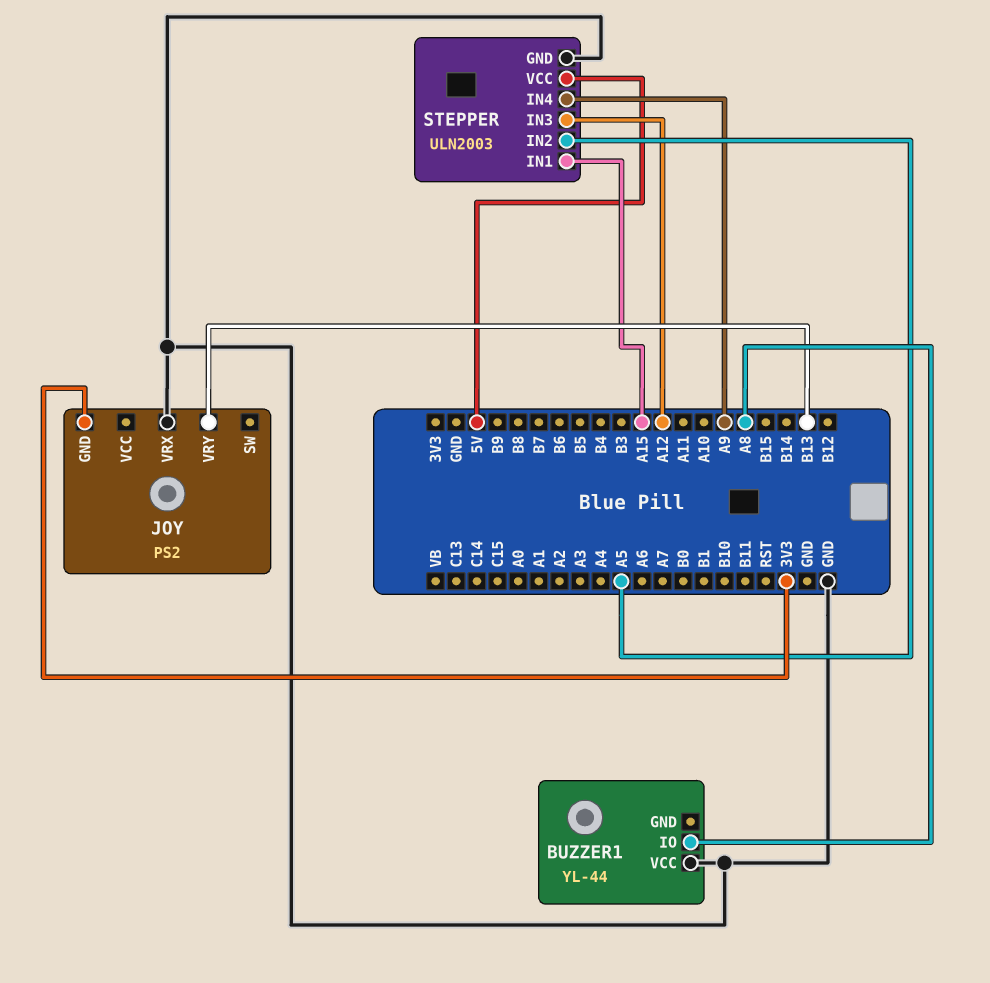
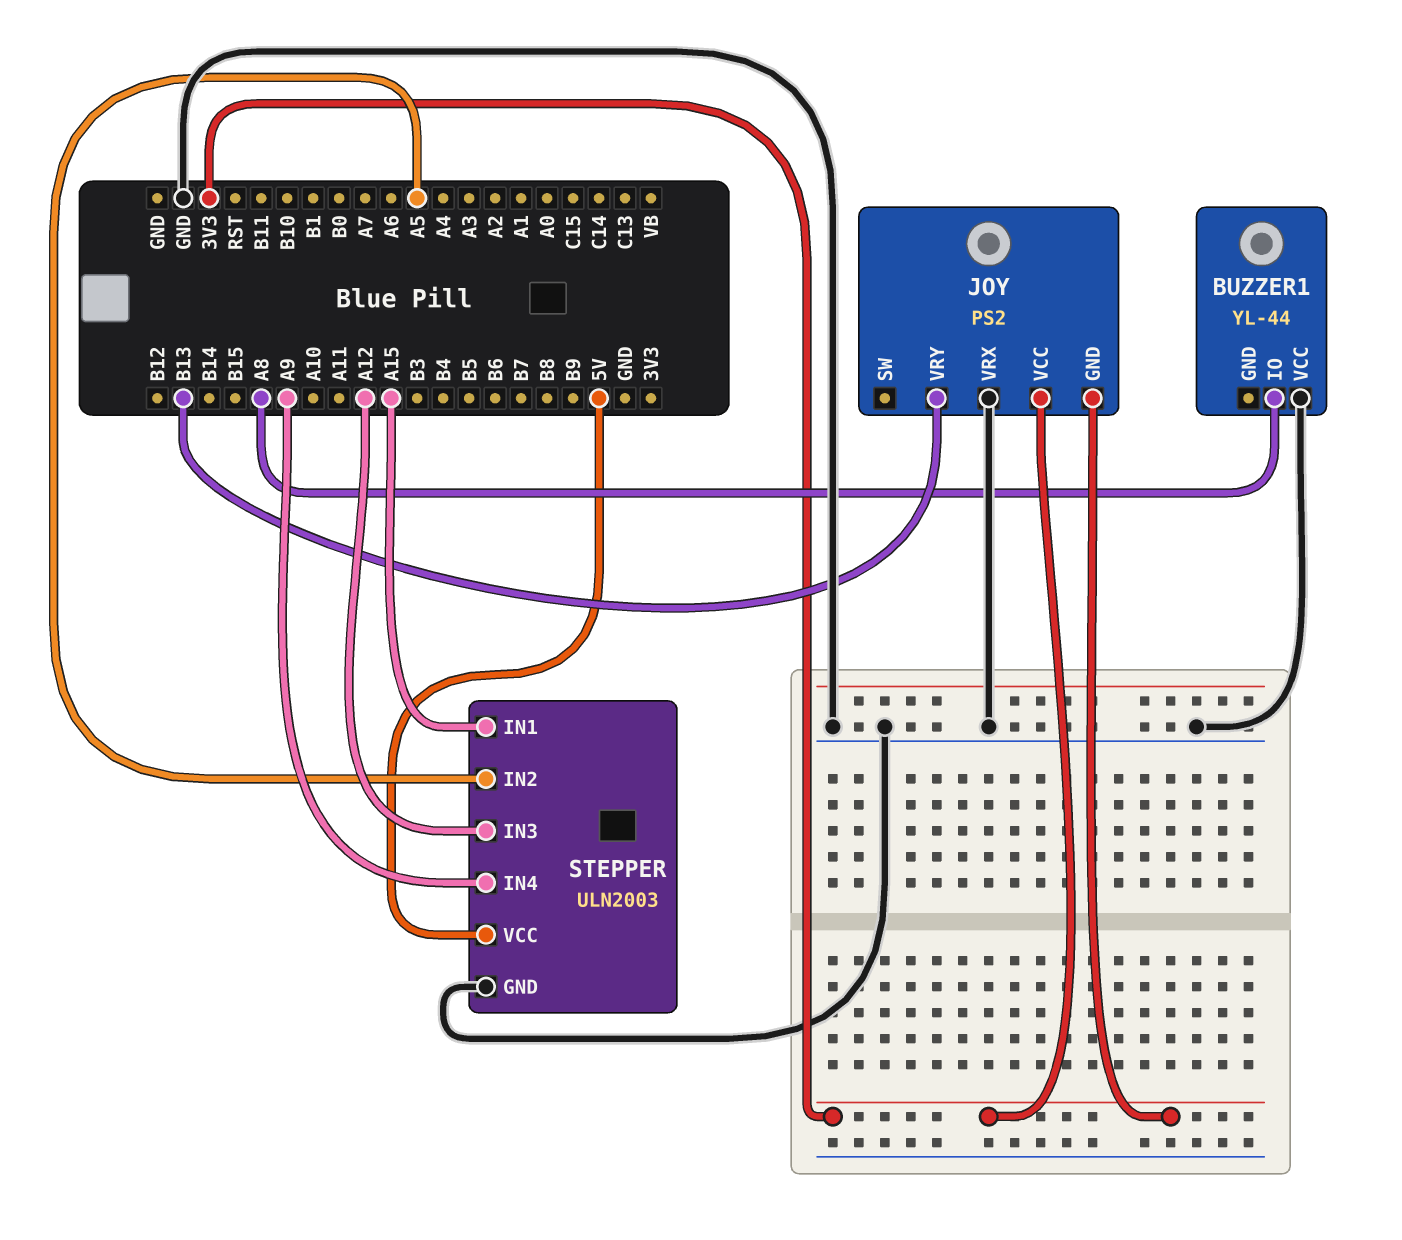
JOY pin VCC: none -> 3V3

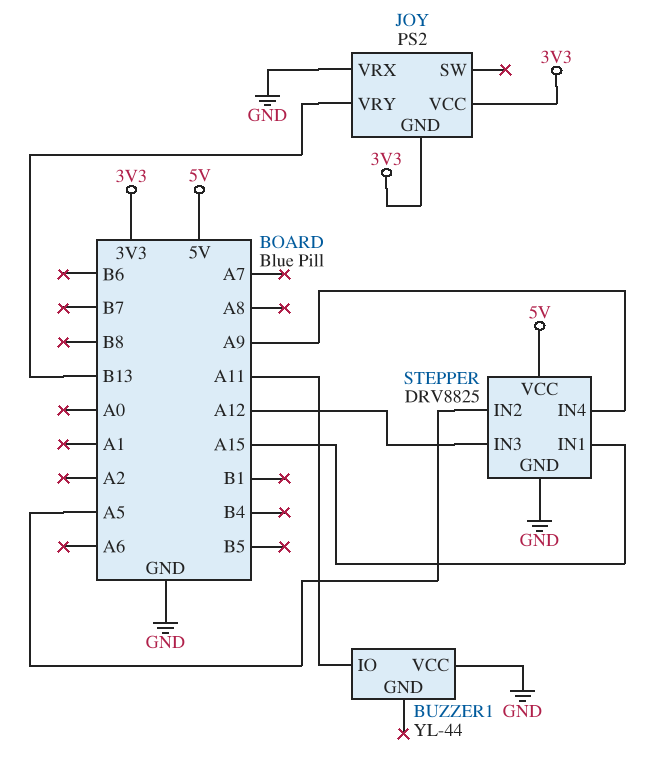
BUZZER1 pin IO: A8 -> A11
STEPPER: ULN2003 -> DRV8825

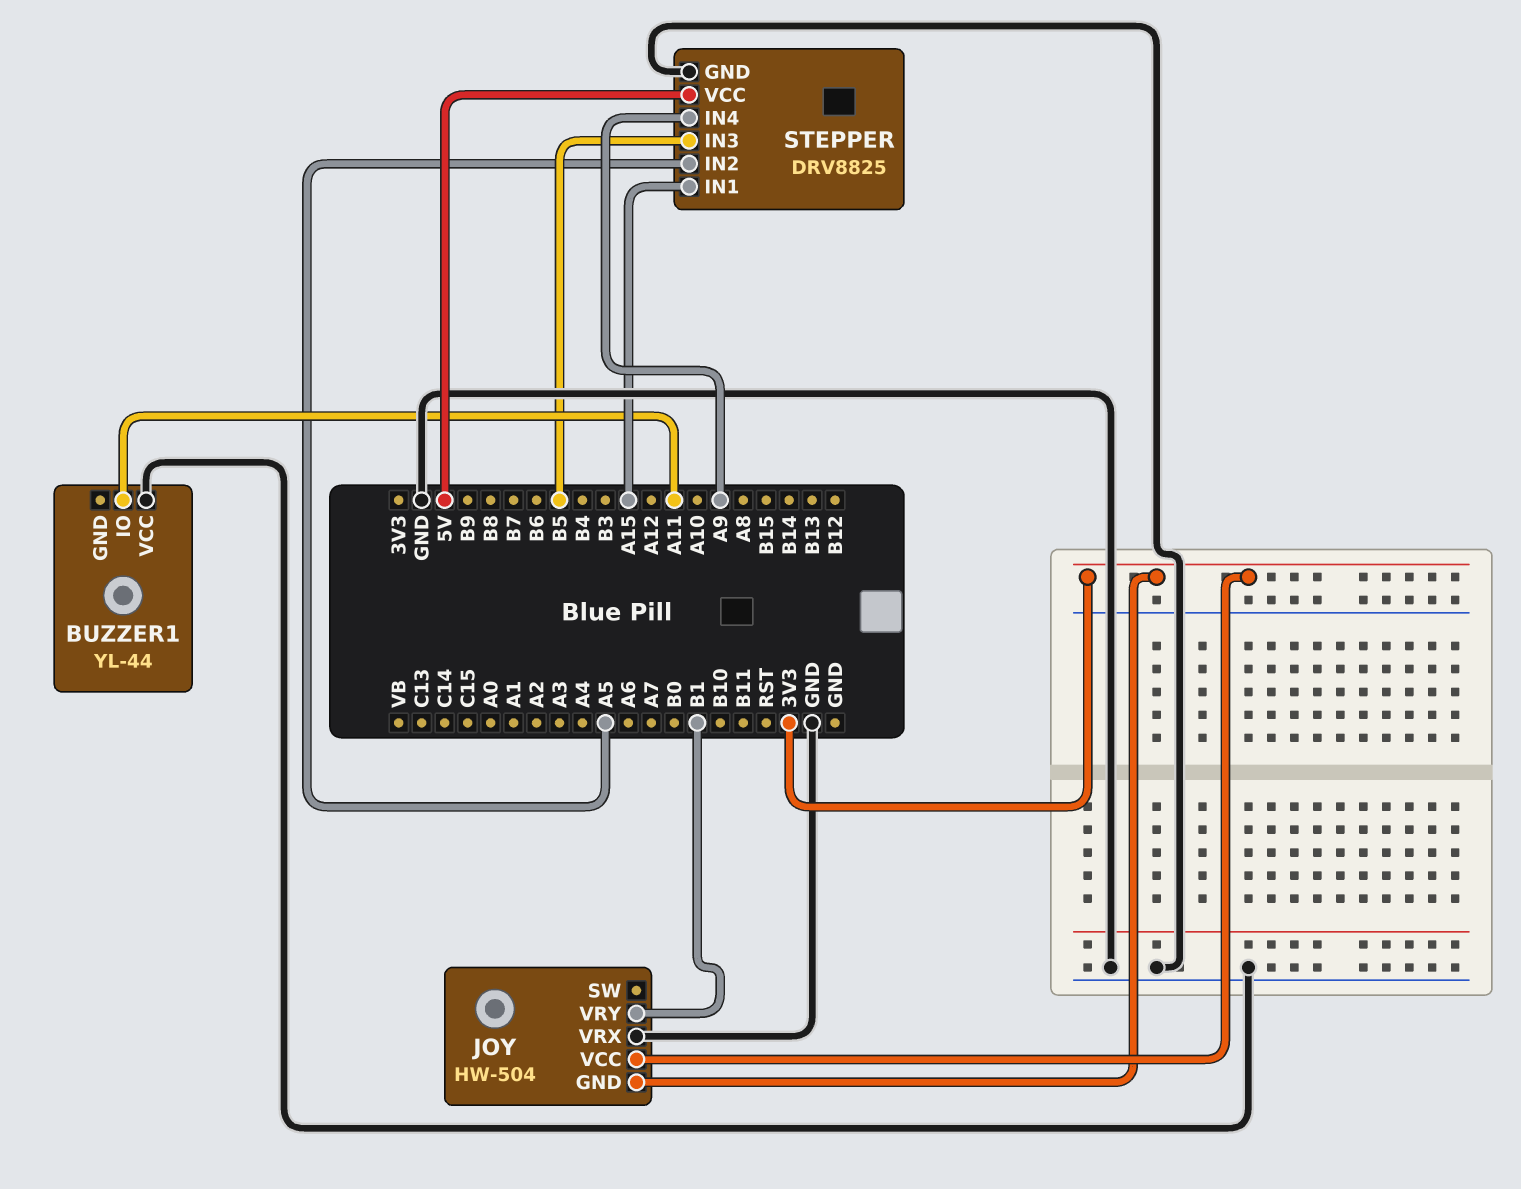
JOY: PS2 -> HW-504
JOY pin VRY: B13 -> B1
STEPPER pin IN3: A12 -> B5

